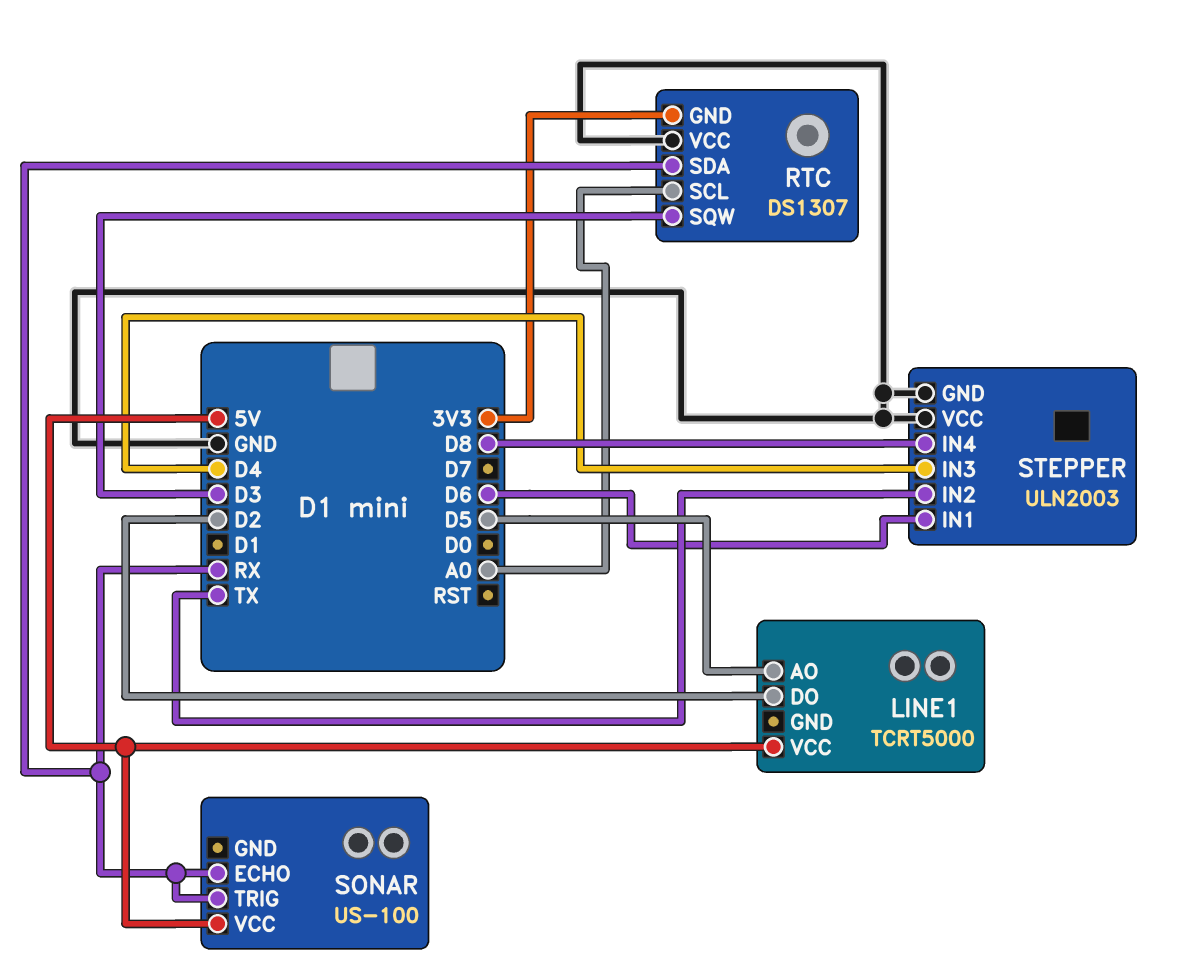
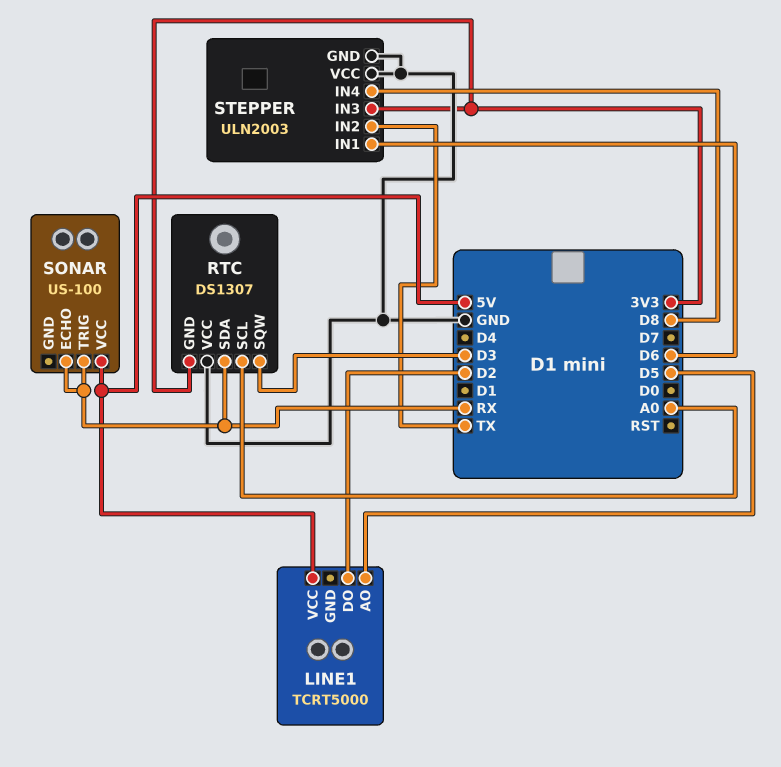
STEPPER pin IN3: D4 -> 3V3

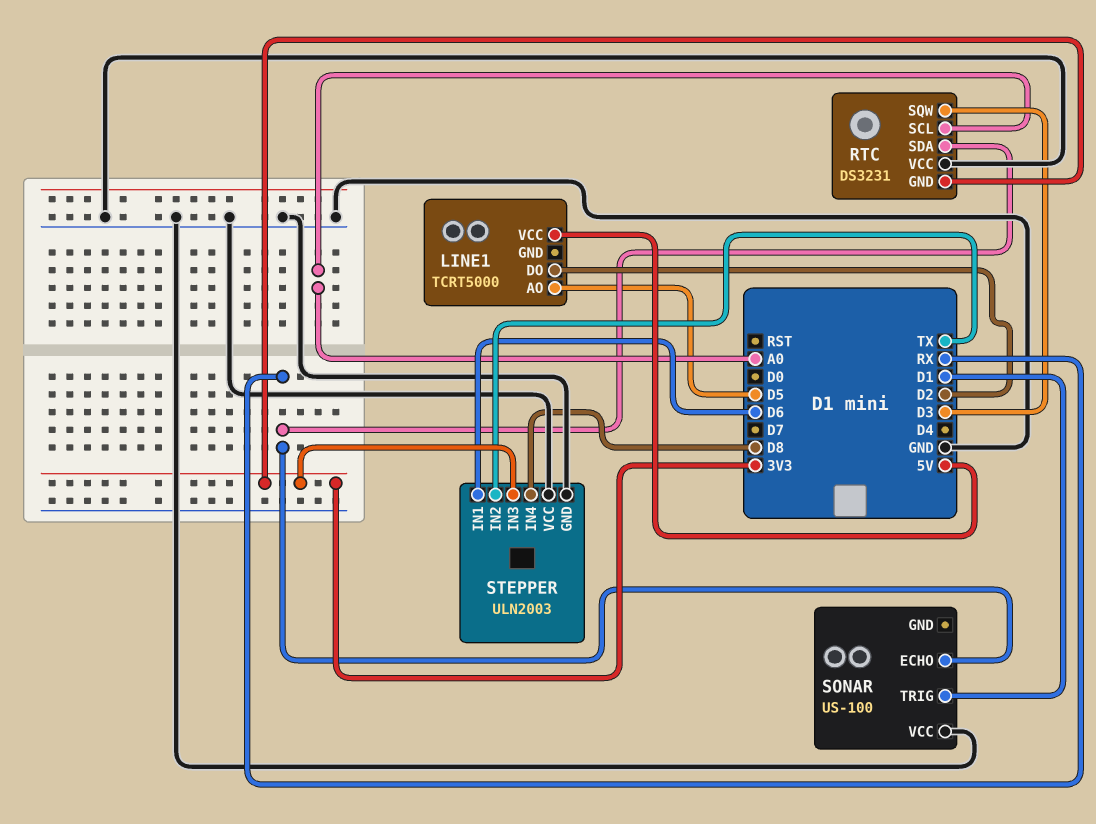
RTC: DS1307 -> DS3231
SONAR pin TRIG: RX -> D1
SONAR pin VCC: 5V -> GND

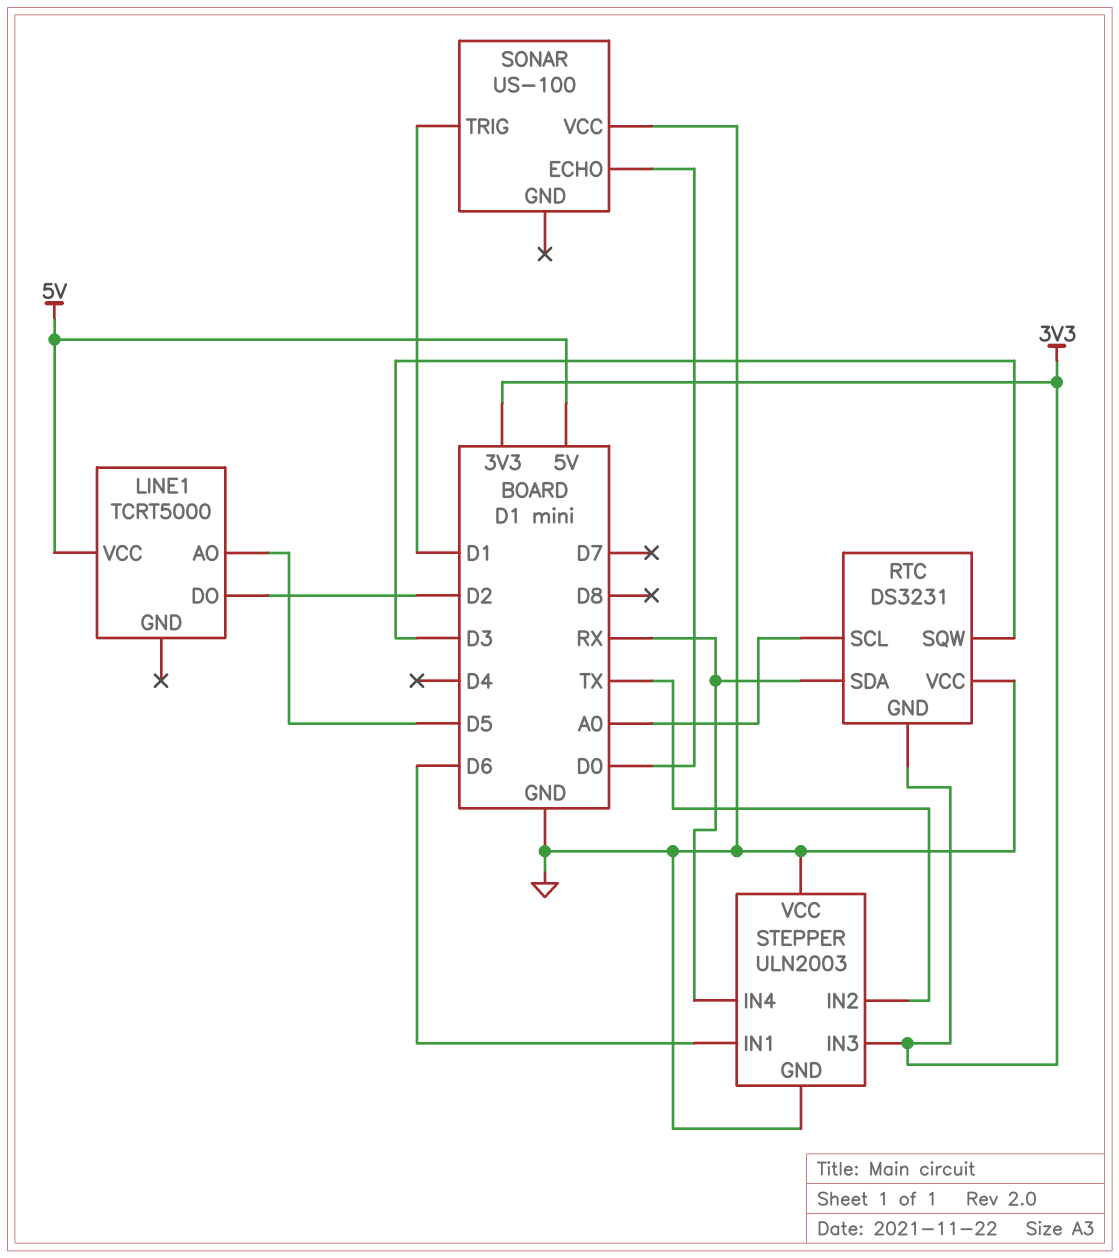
SONAR pin ECHO: RX -> D0
STEPPER pin IN4: D8 -> RX

